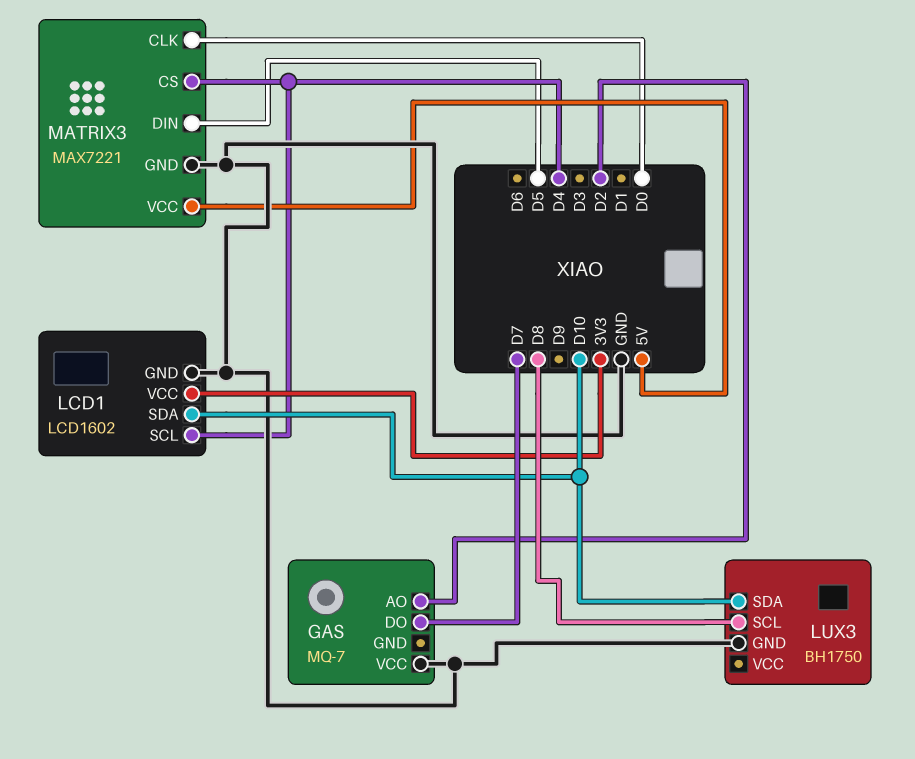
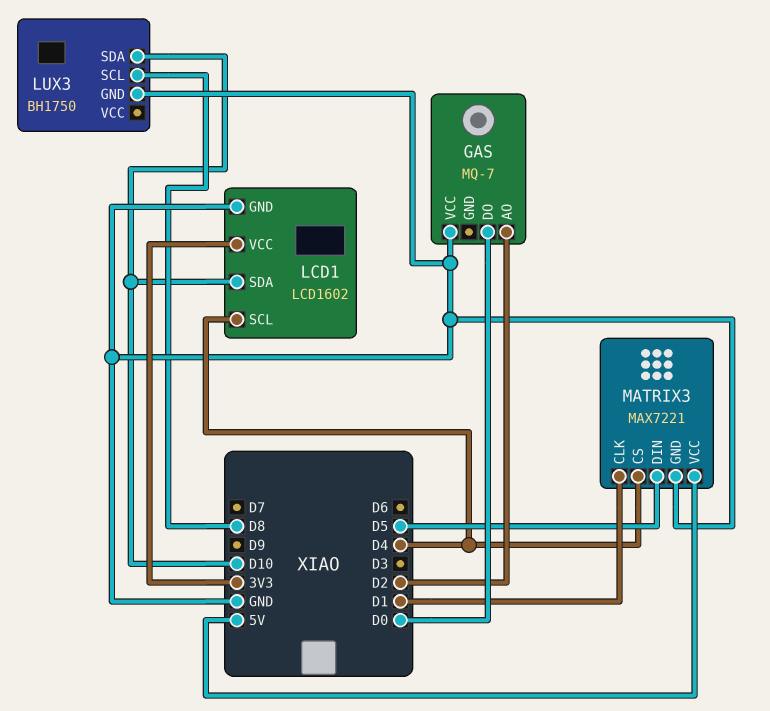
GAS pin DO: D7 -> D0
MATRIX3 pin CLK: D0 -> D1

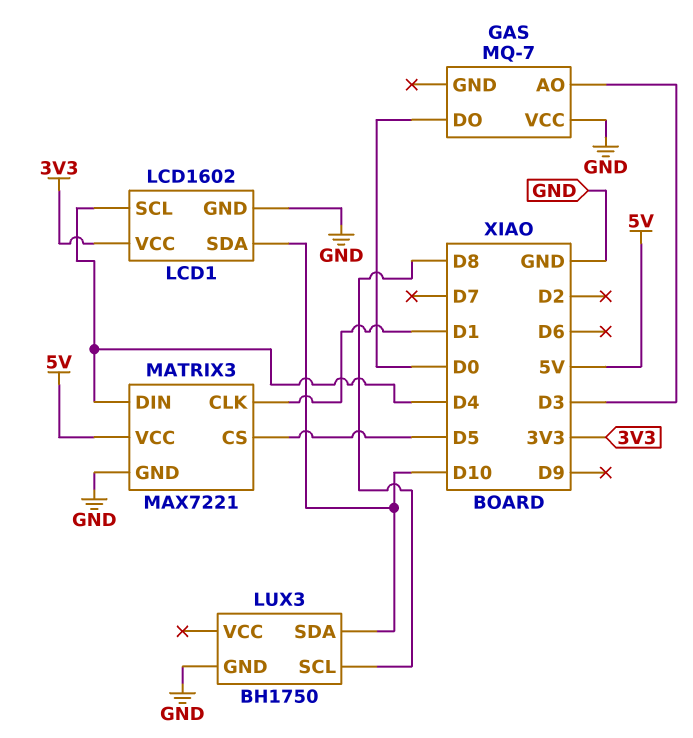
GAS pin AO: D2 -> D3
MATRIX3 pin CS: D4 -> D5
MATRIX3 pin DIN: D5 -> D4

